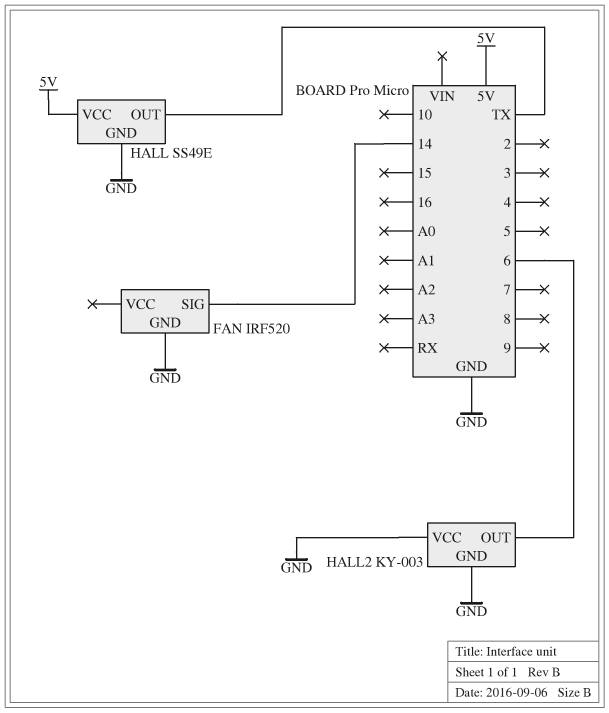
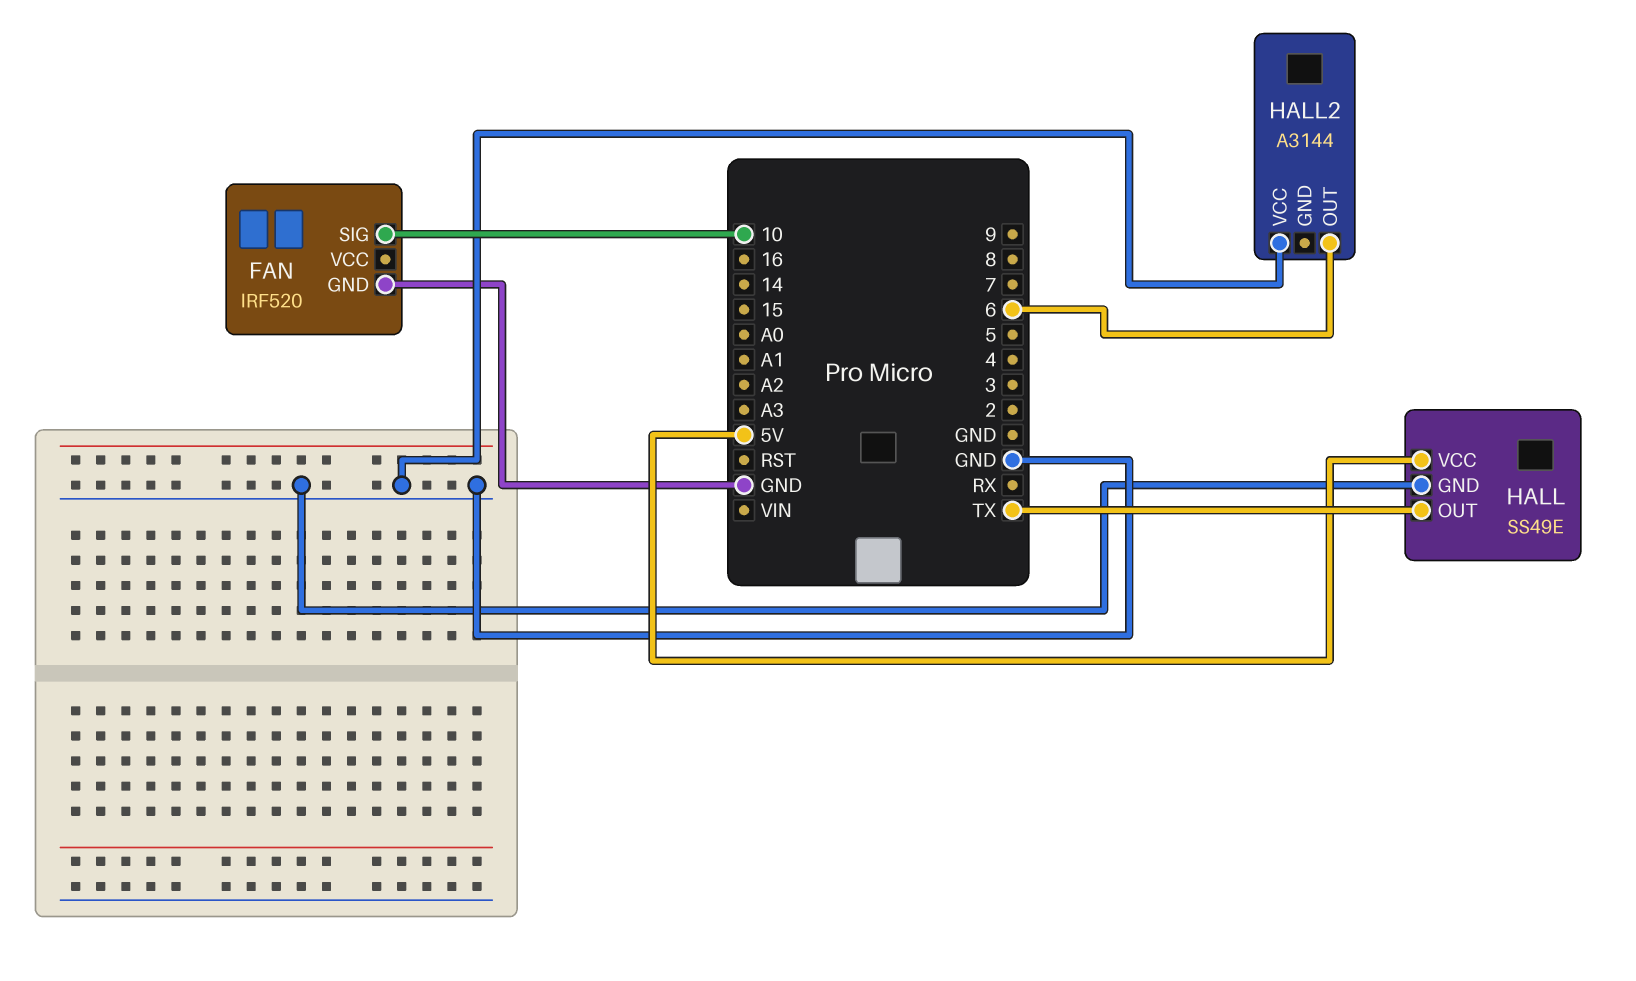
FAN pin SIG: 14 -> 10
HALL2: KY-003 -> A3144
HALL2 pin GND: GND -> none

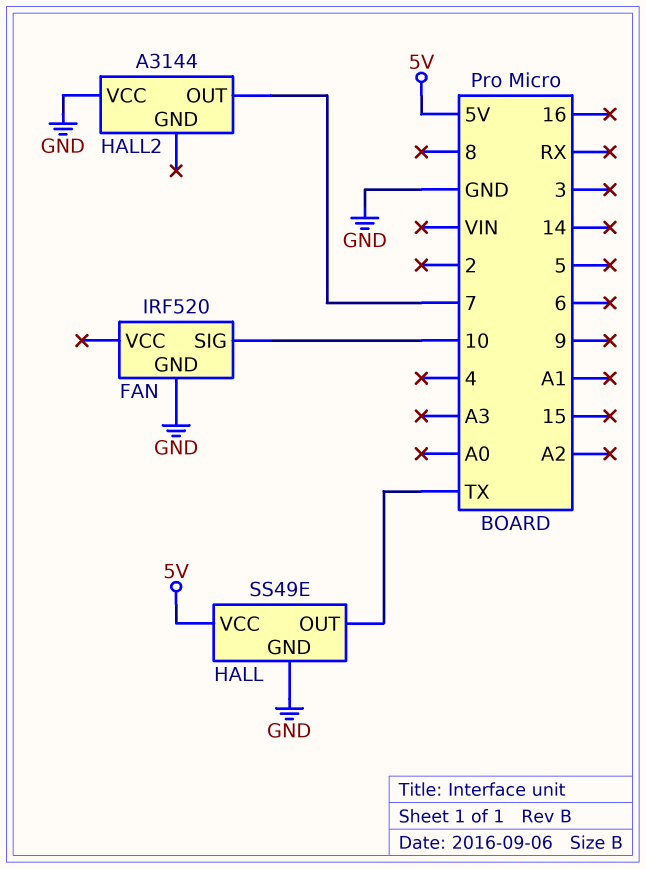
HALL2 pin OUT: 6 -> 7

